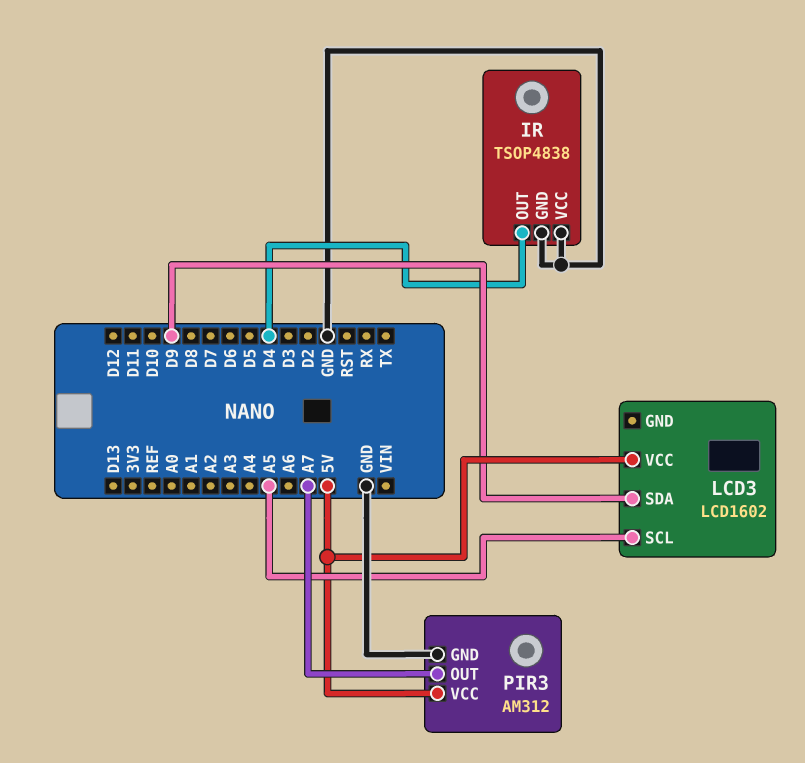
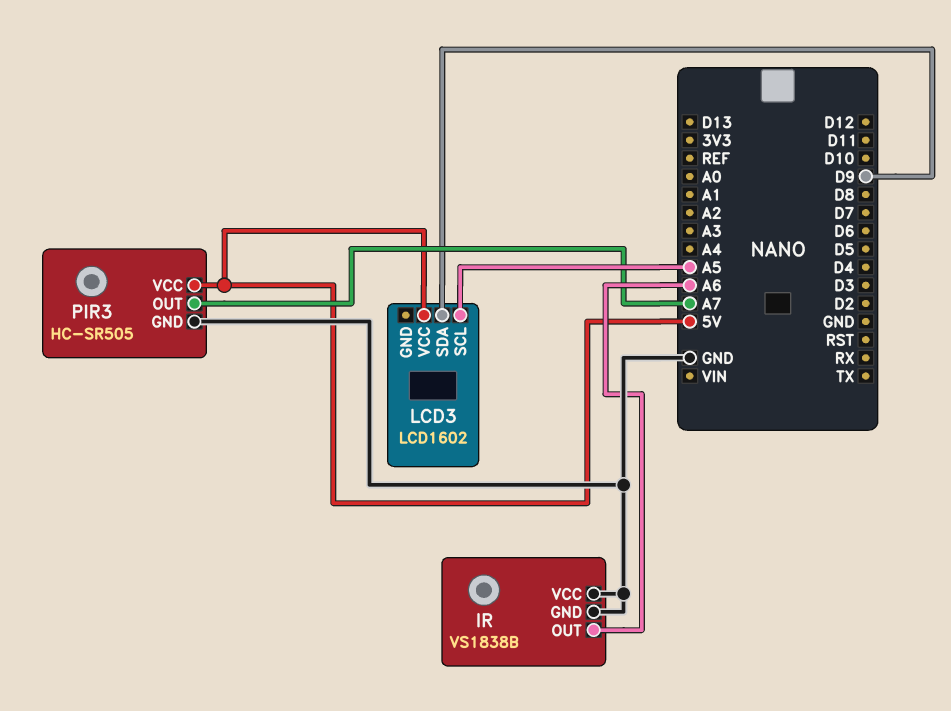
IR: TSOP4838 -> VS1838B
IR pin OUT: D4 -> A6
PIR3: AM312 -> HC-SR505

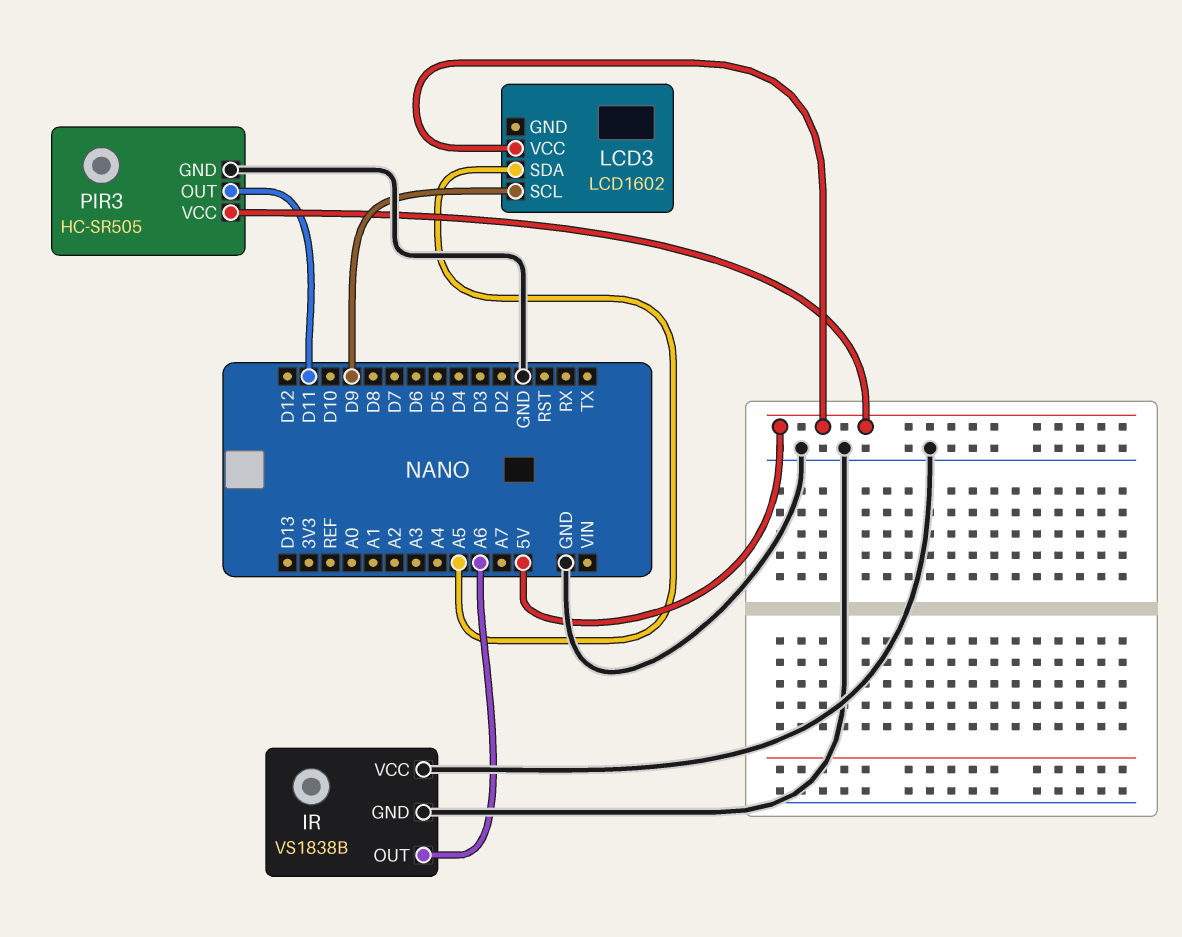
LCD3 pin SCL: A5 -> D9
LCD3 pin SDA: D9 -> A5
PIR3 pin OUT: A7 -> D11

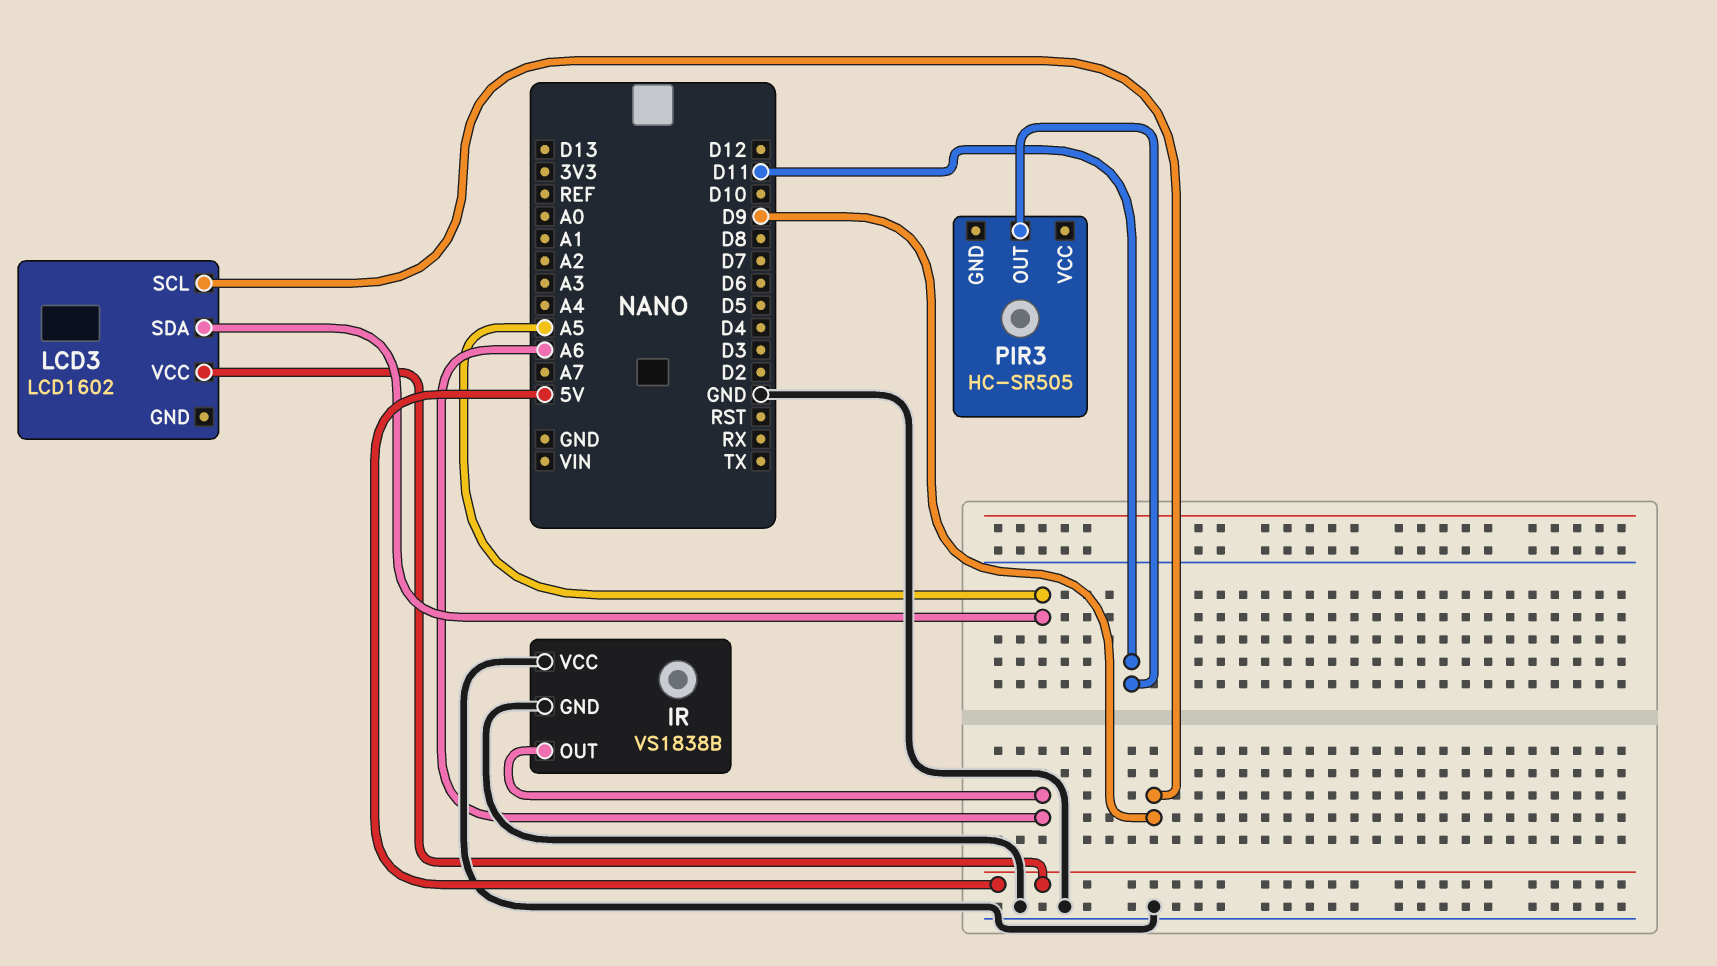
PIR3 pin GND: GND -> none
PIR3 pin VCC: 5V -> none

